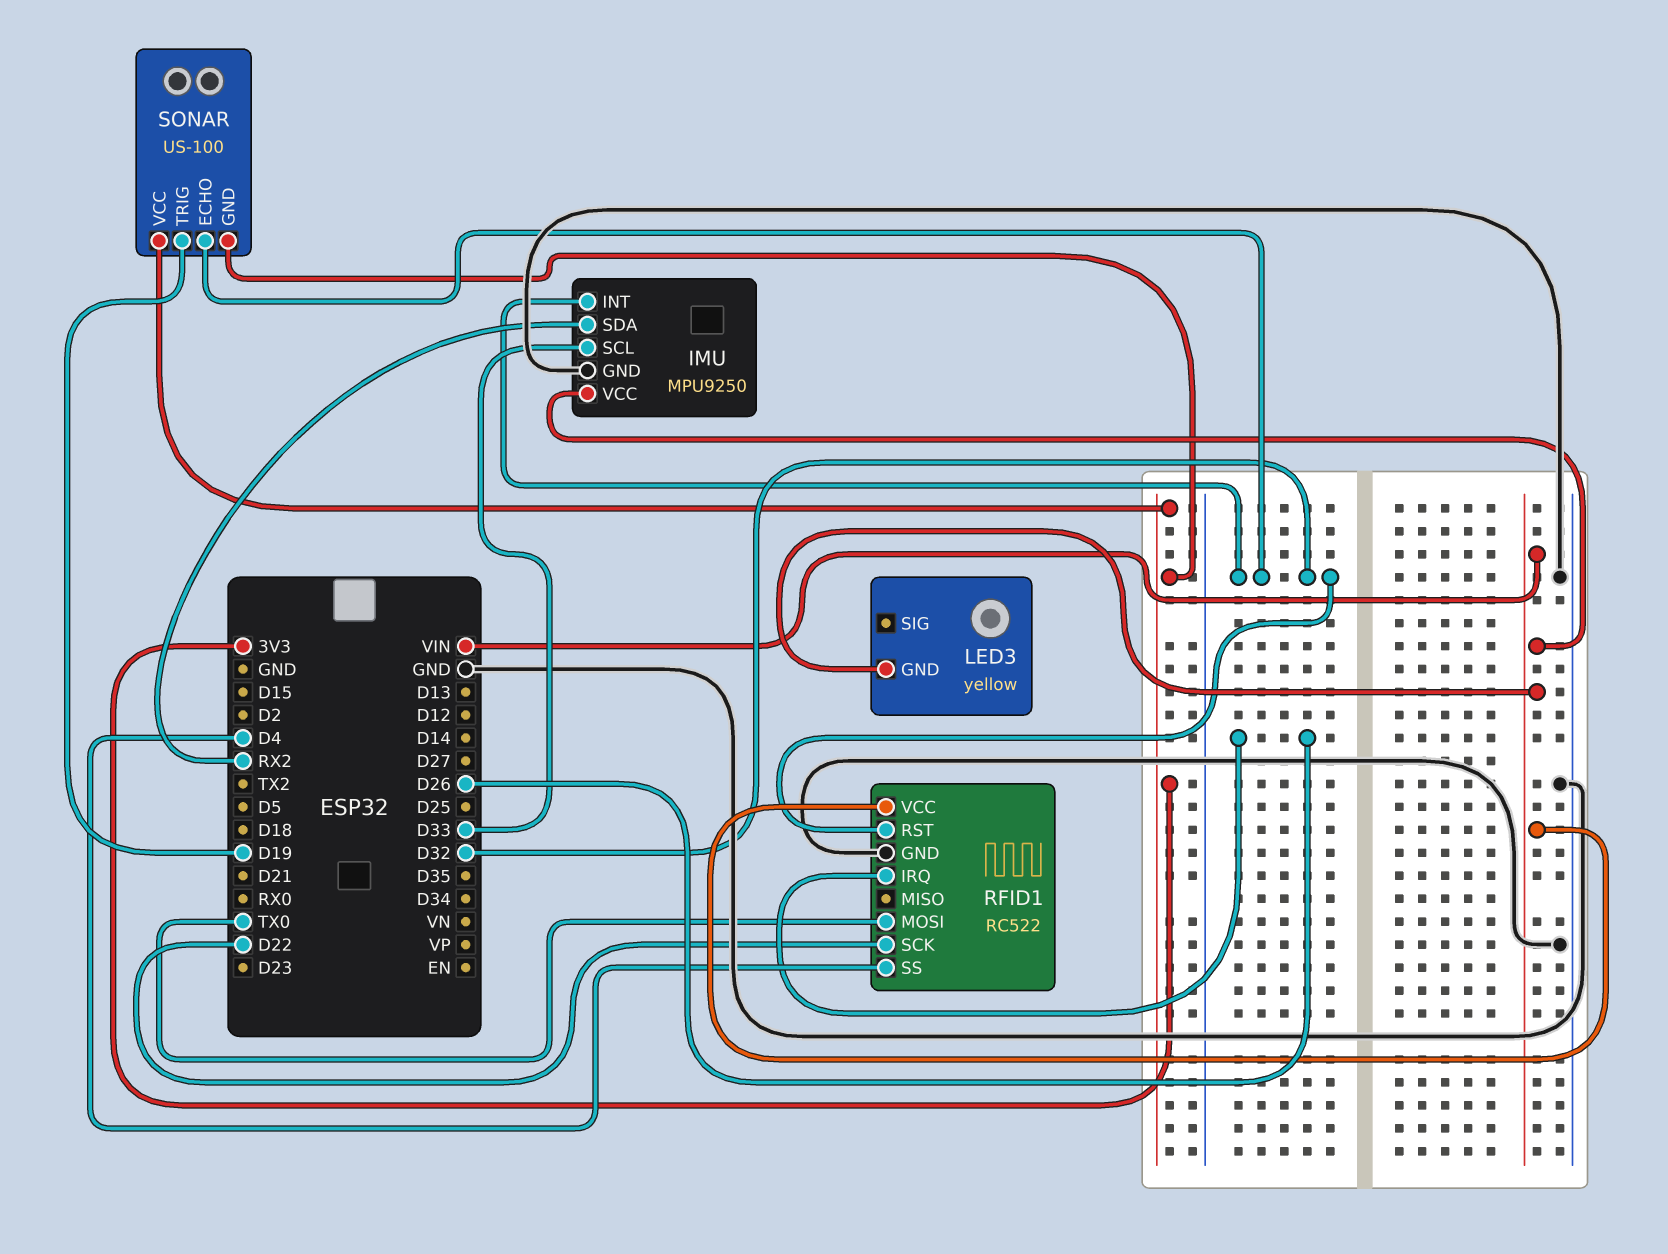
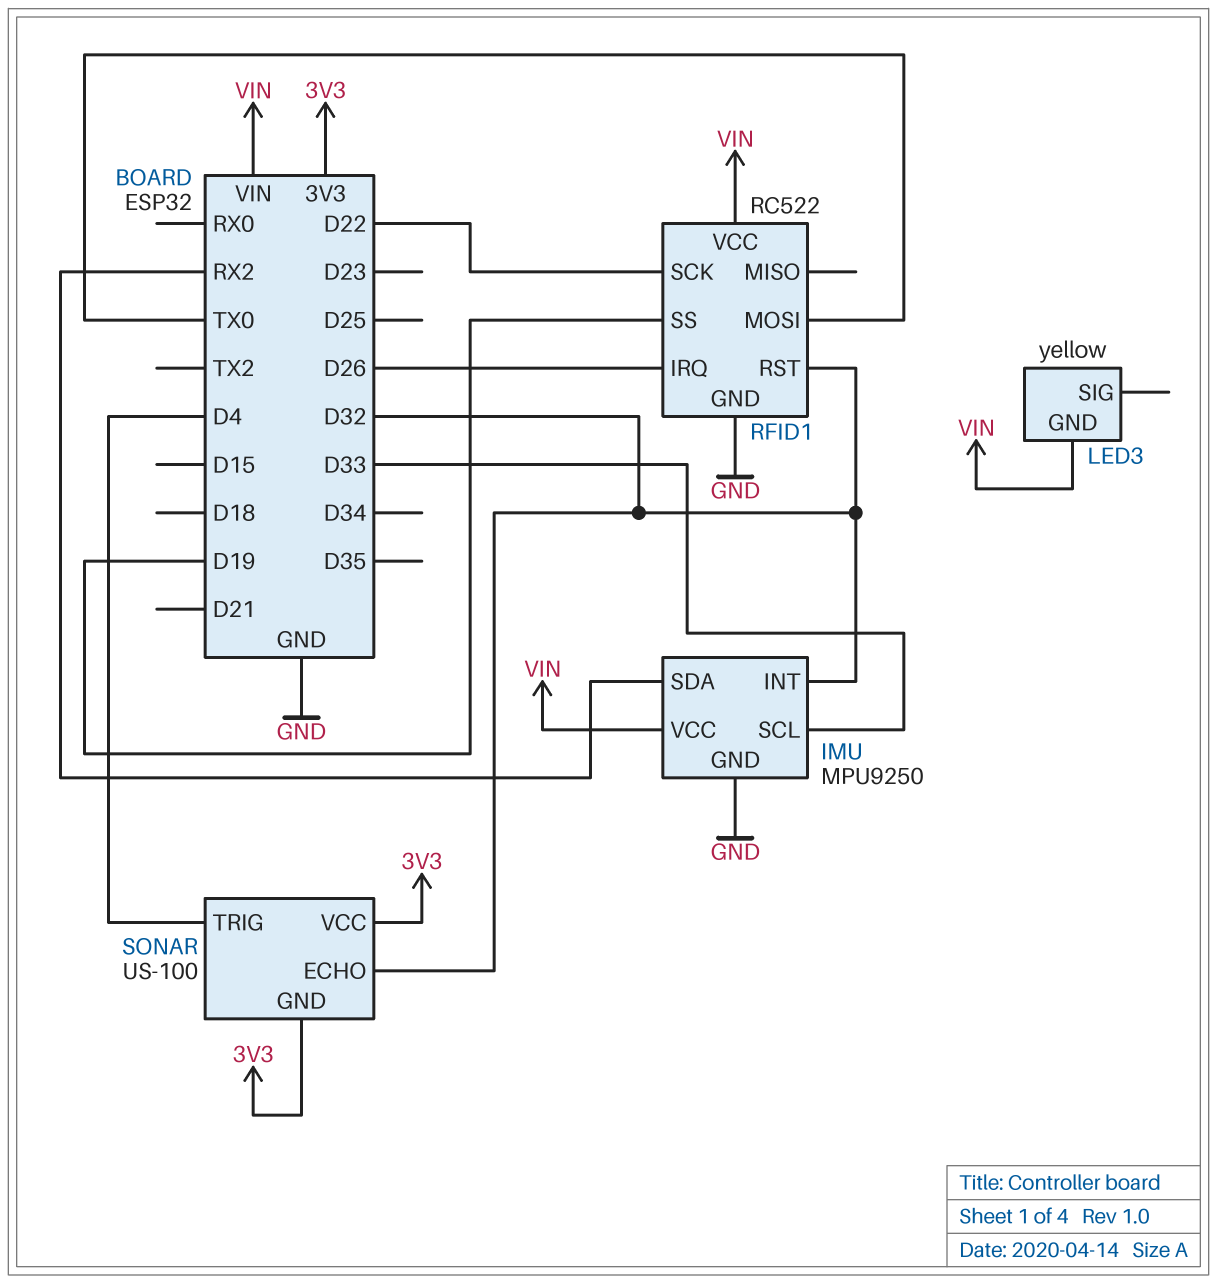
RFID1 pin SS: D4 -> D19
SONAR pin TRIG: D19 -> D4

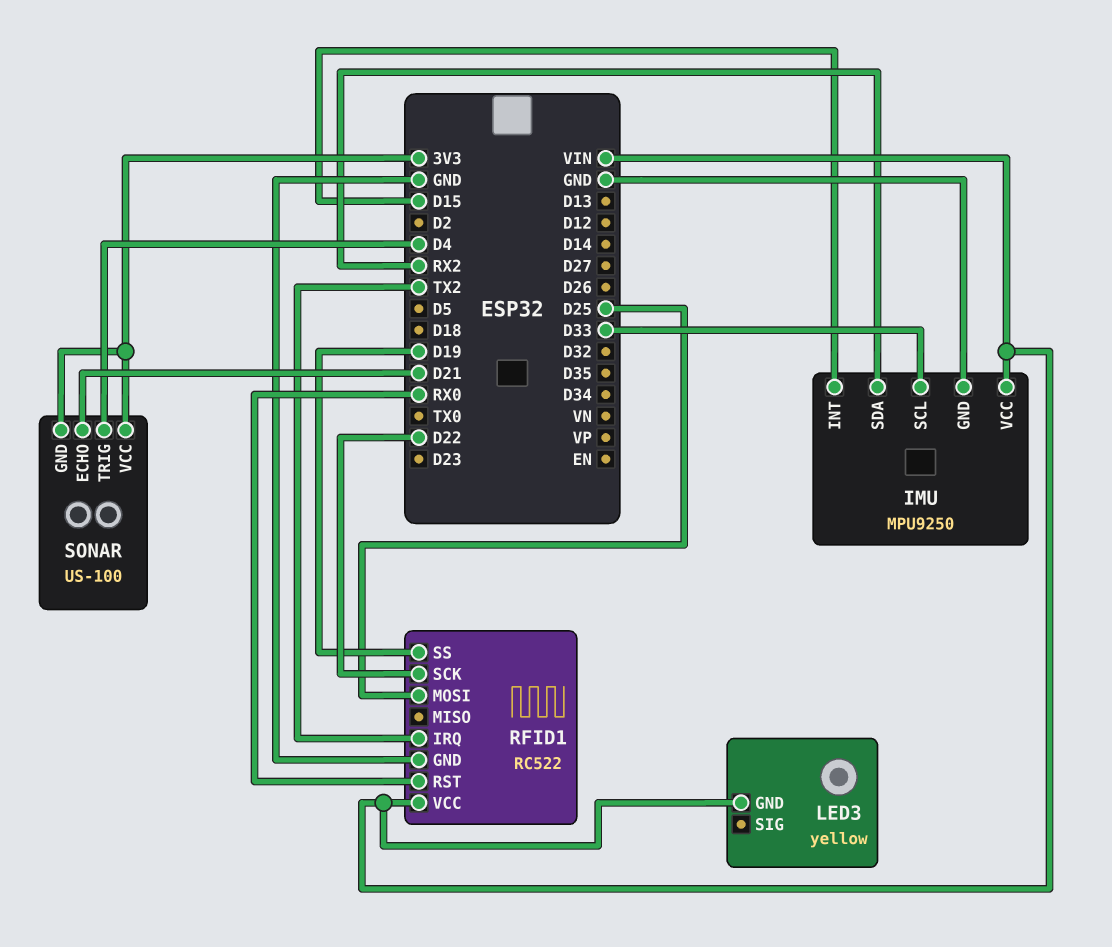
IMU pin INT: D32 -> D15
RFID1 pin IRQ: D26 -> TX2
RFID1 pin MOSI: TX0 -> D25
RFID1 pin RST: D32 -> RX0
SONAR pin ECHO: D32 -> D21

